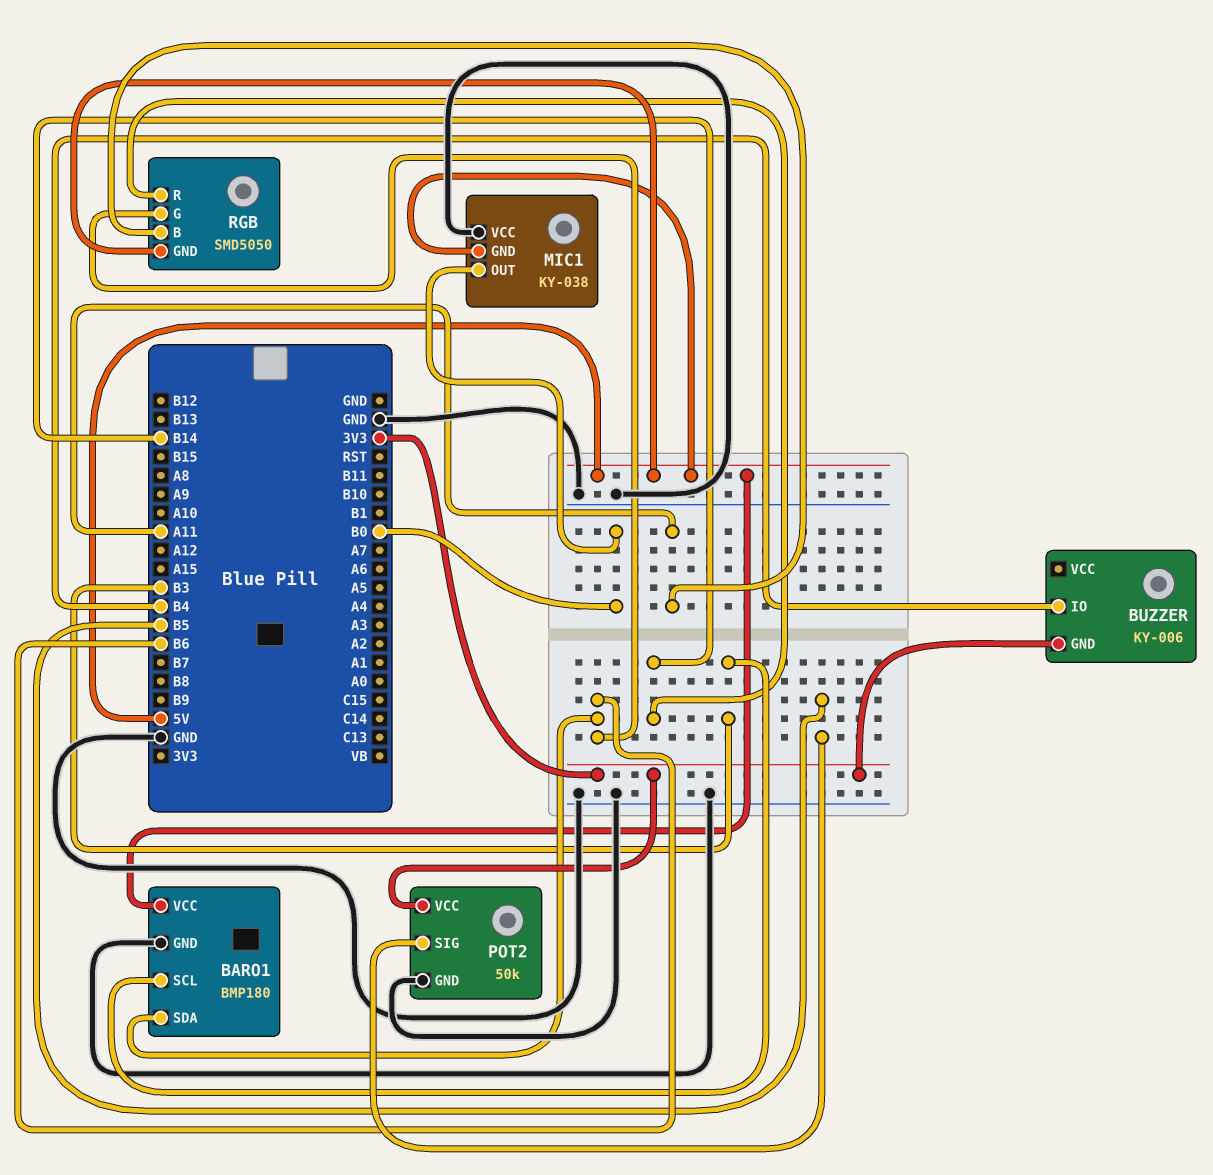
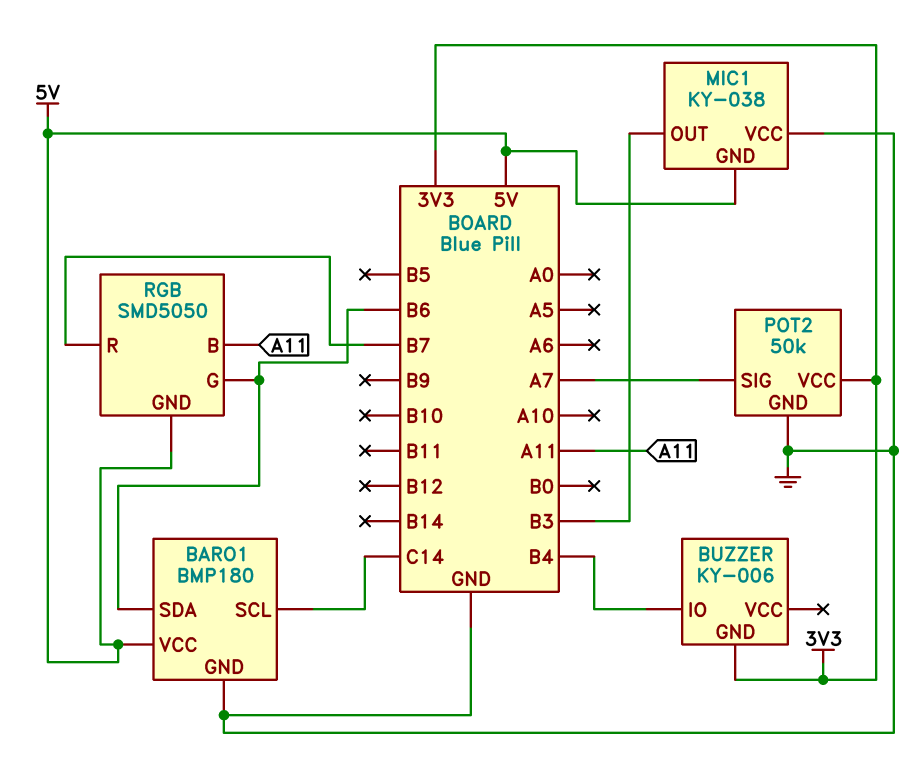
BARO1 pin SCL: B3 -> C14
MIC1 pin OUT: B0 -> B3
POT2 pin SIG: B5 -> A7
RGB pin R: B14 -> B7

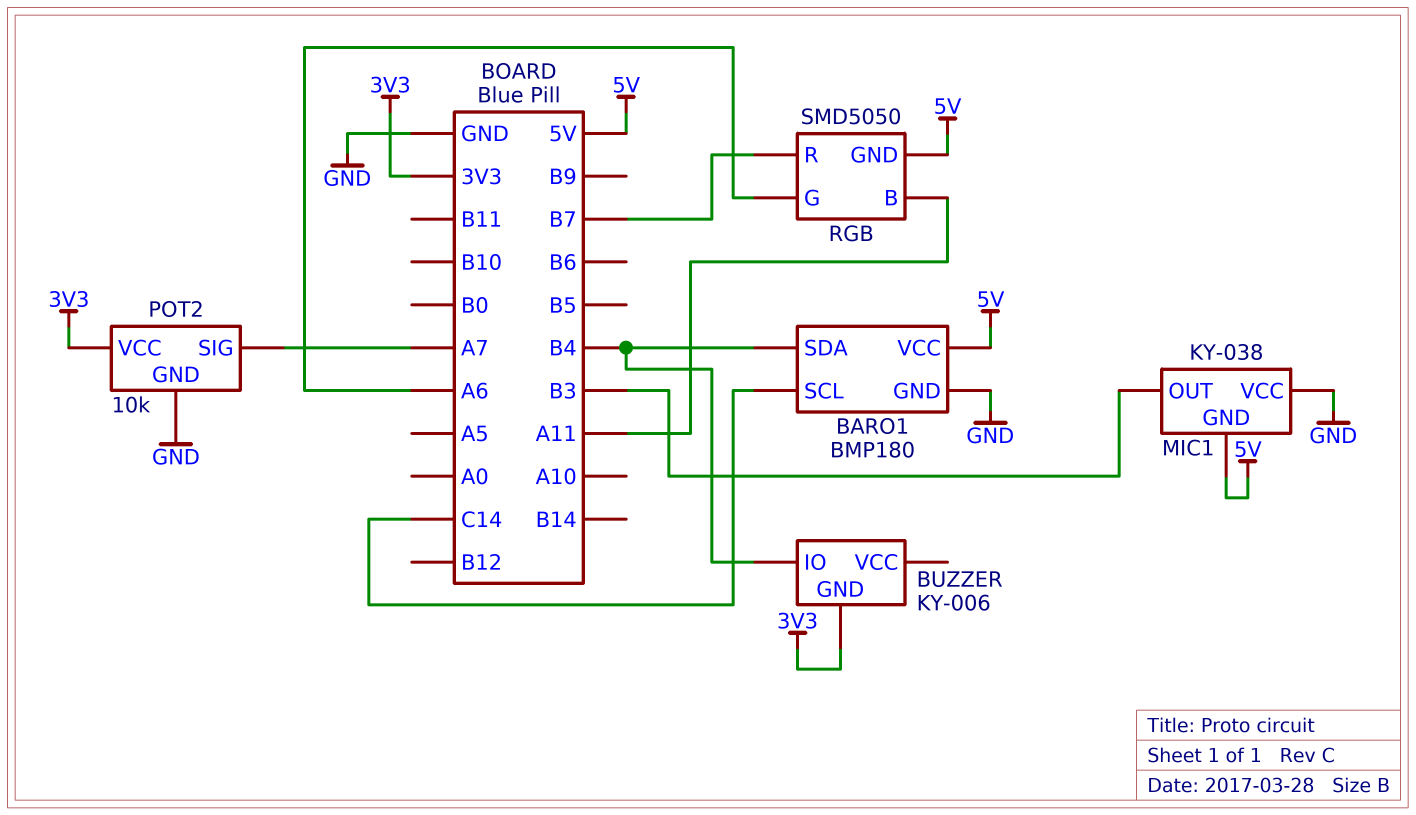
BARO1 pin SDA: B6 -> B4
POT2: 50k -> 10k
RGB pin G: B6 -> A6

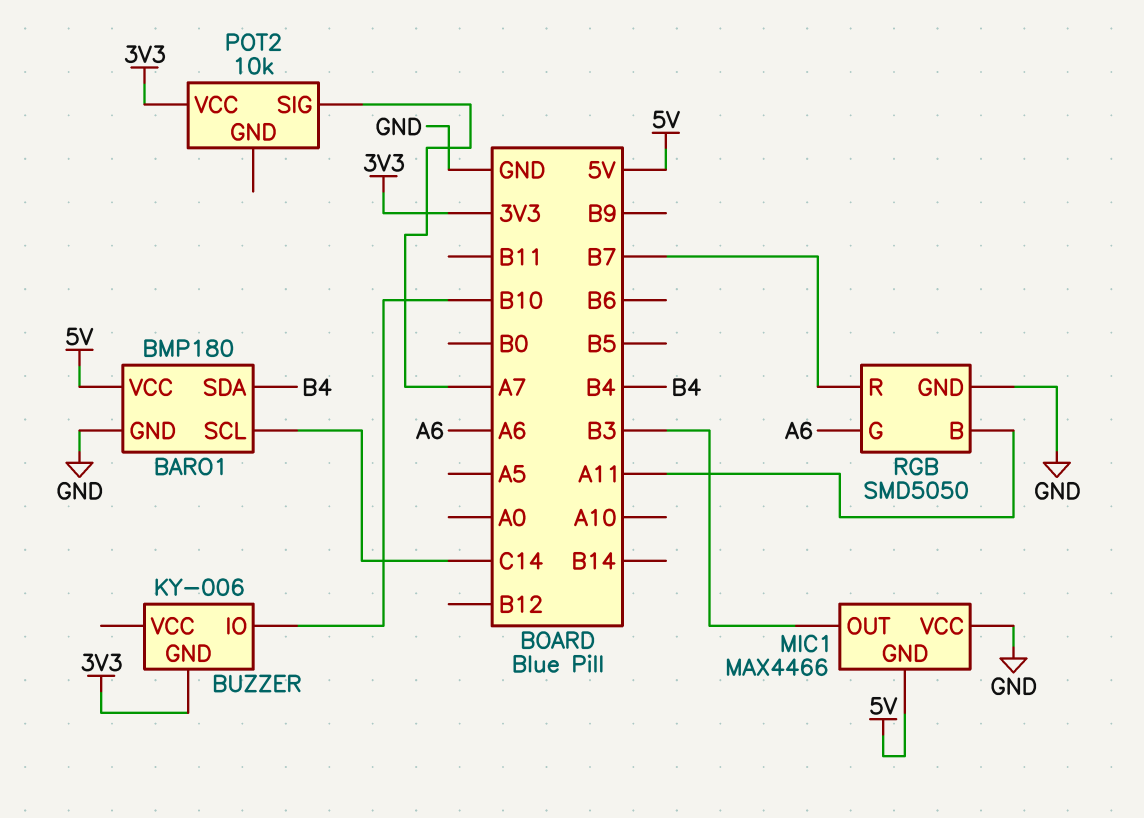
BUZZER pin IO: B4 -> B10
MIC1: KY-038 -> MAX4466
POT2 pin GND: GND -> none
RGB pin GND: 5V -> GND

